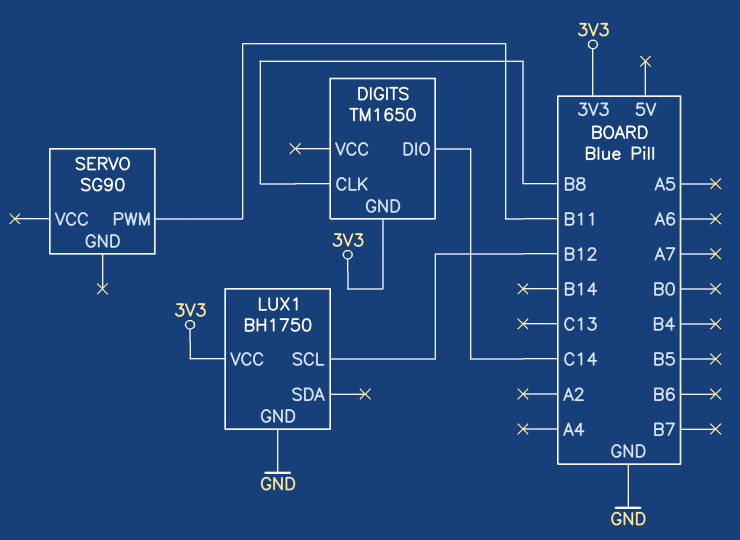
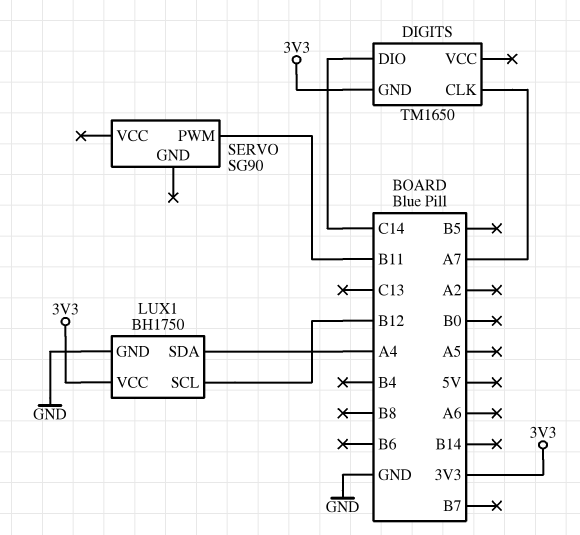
DIGITS pin CLK: B8 -> A7
LUX1 pin SDA: none -> A4

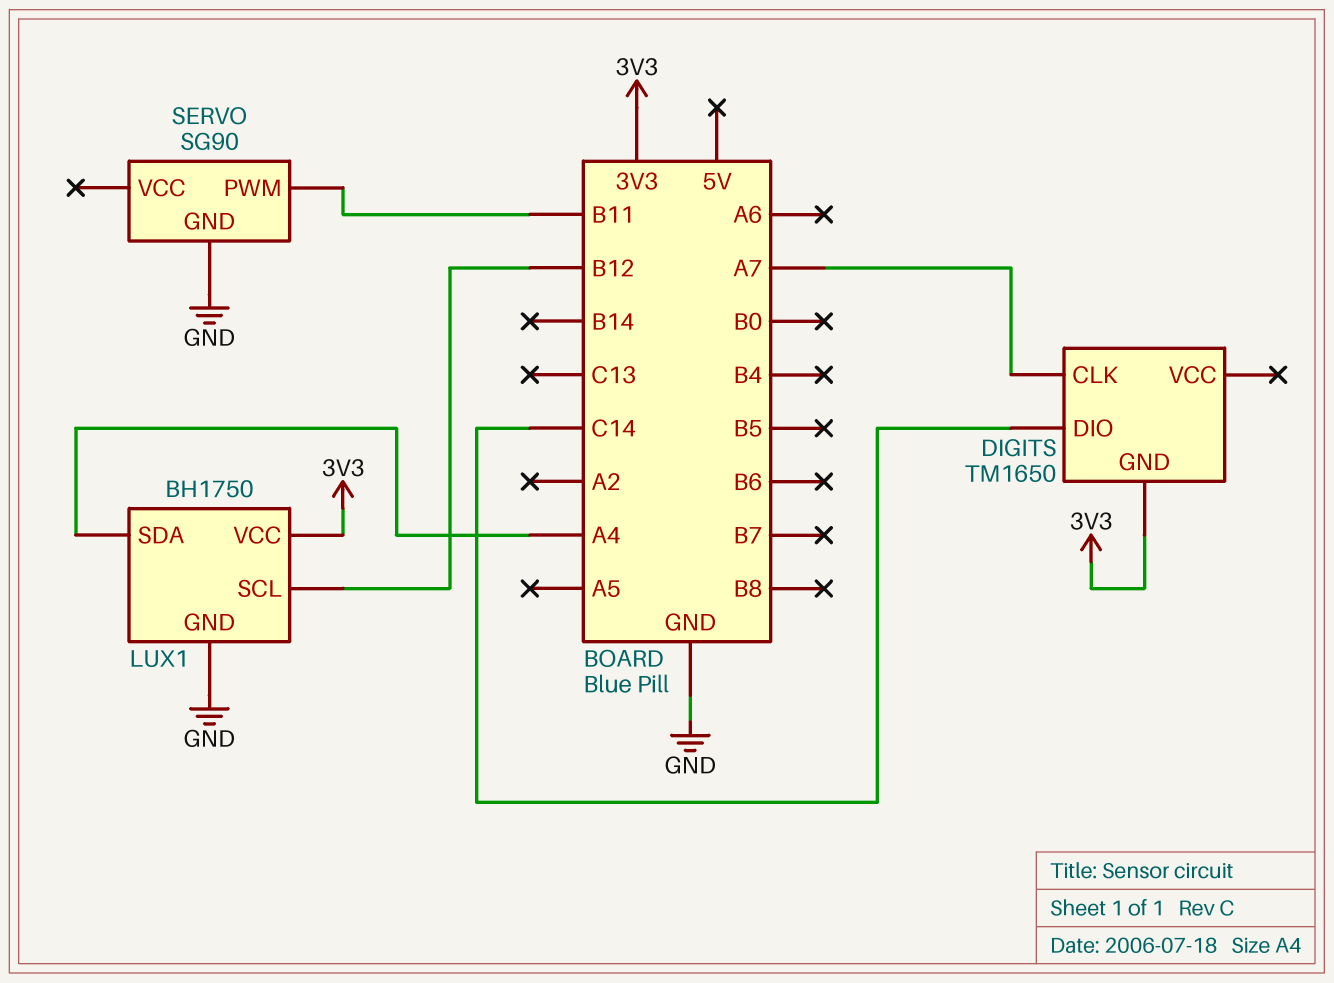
SERVO pin GND: none -> GND

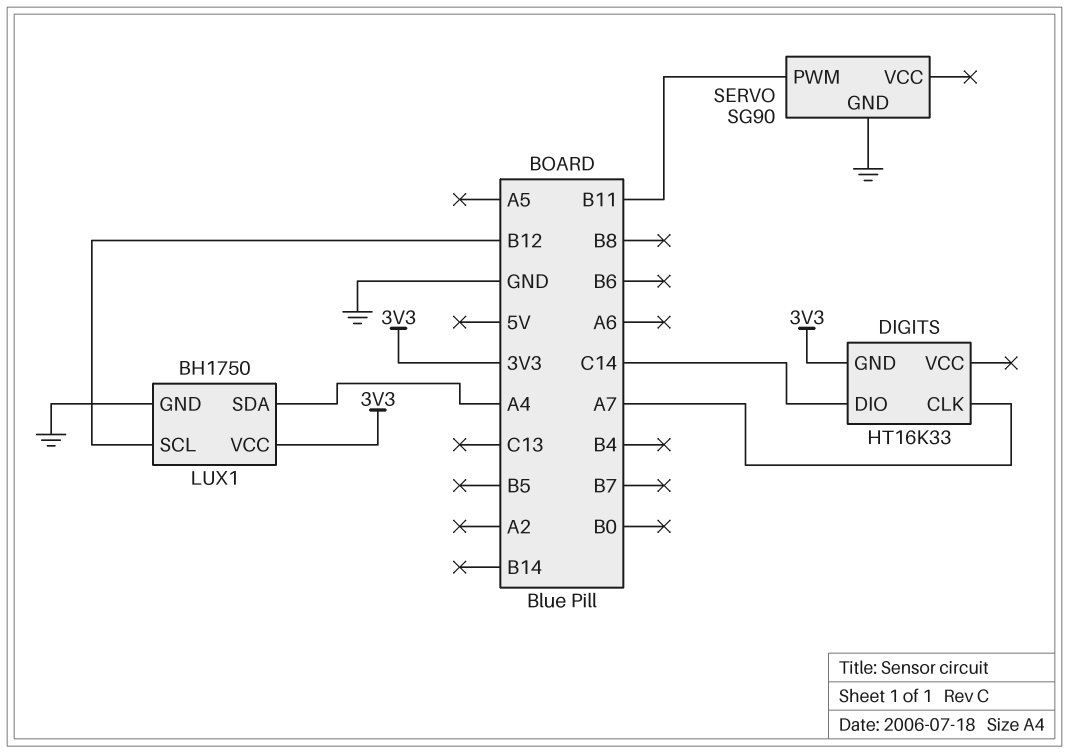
DIGITS: TM1650 -> HT16K33

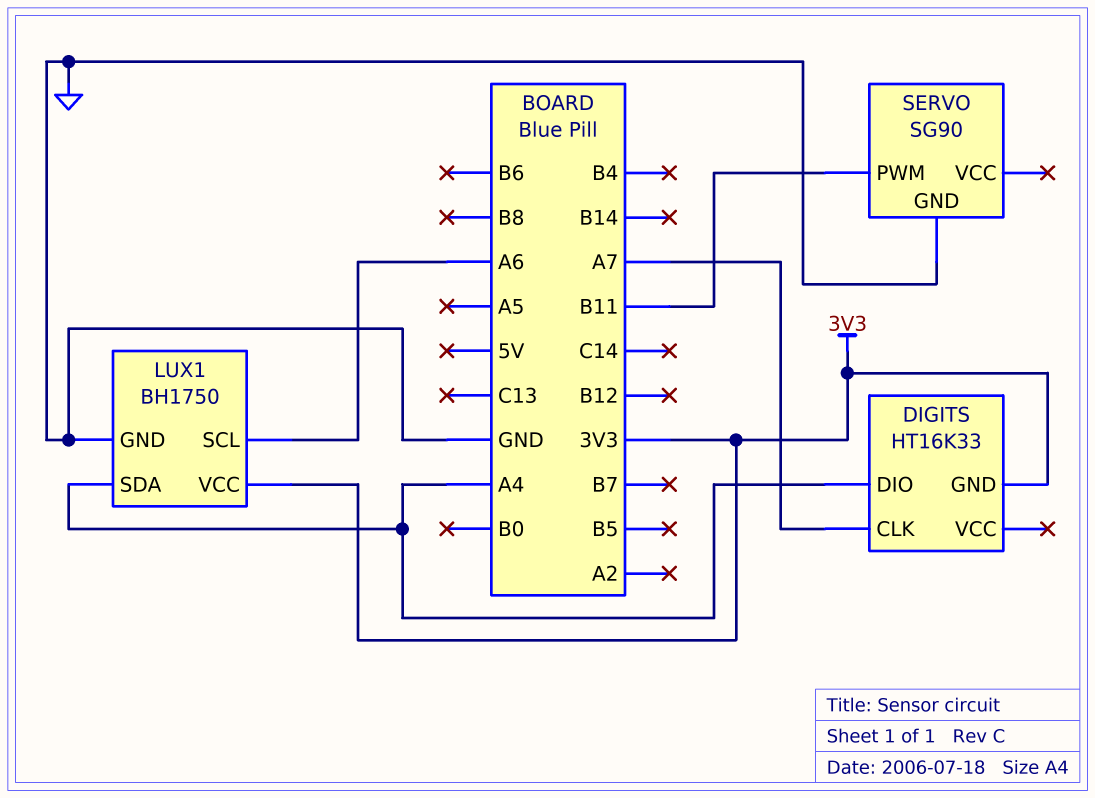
DIGITS pin DIO: C14 -> A4
LUX1 pin SCL: B12 -> A6

